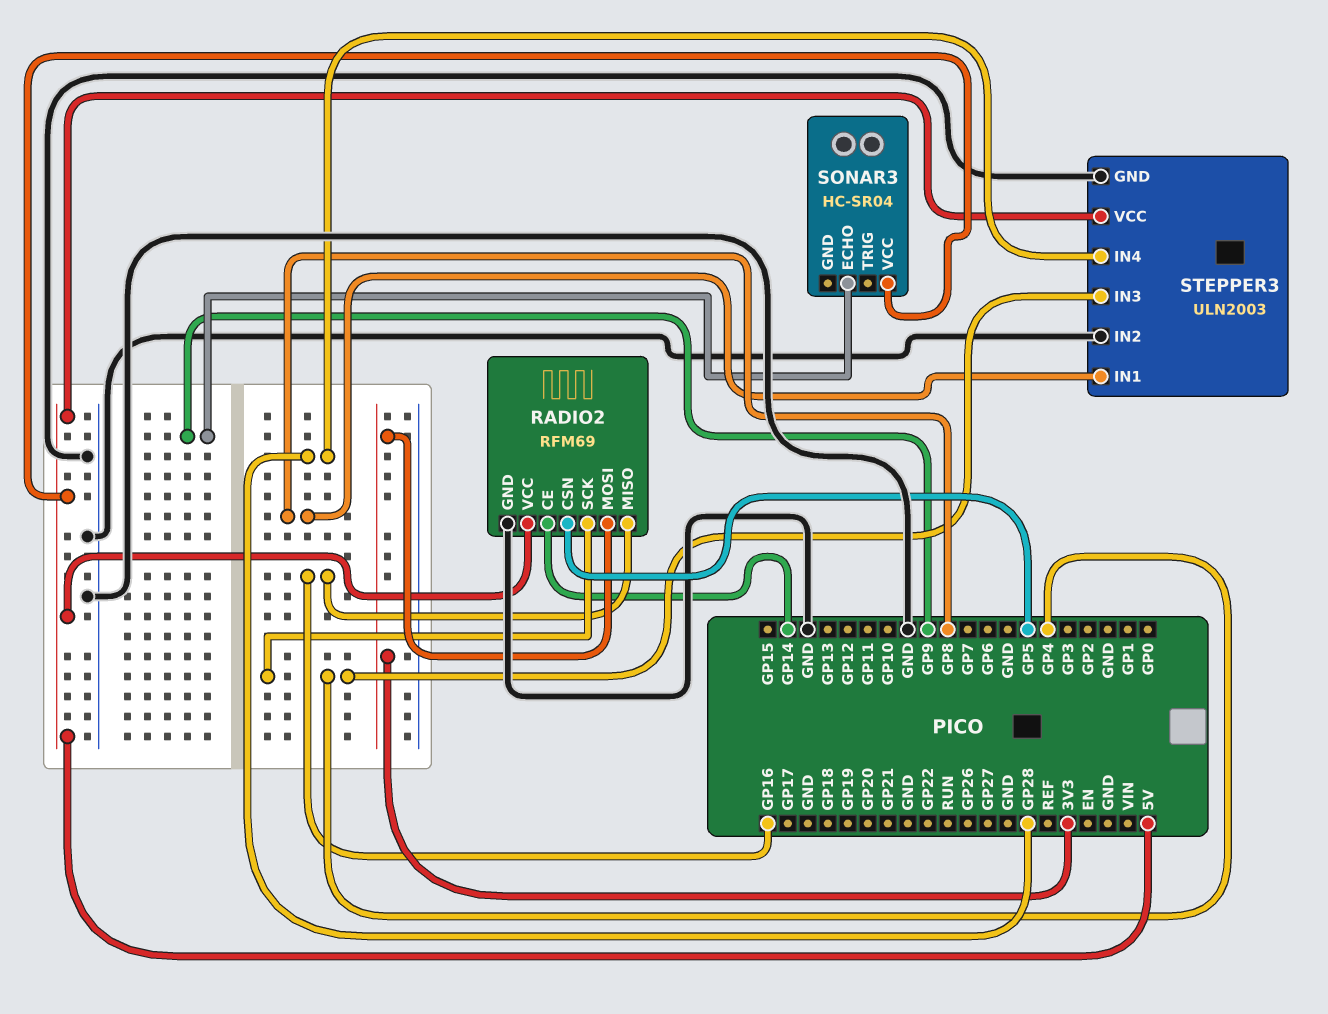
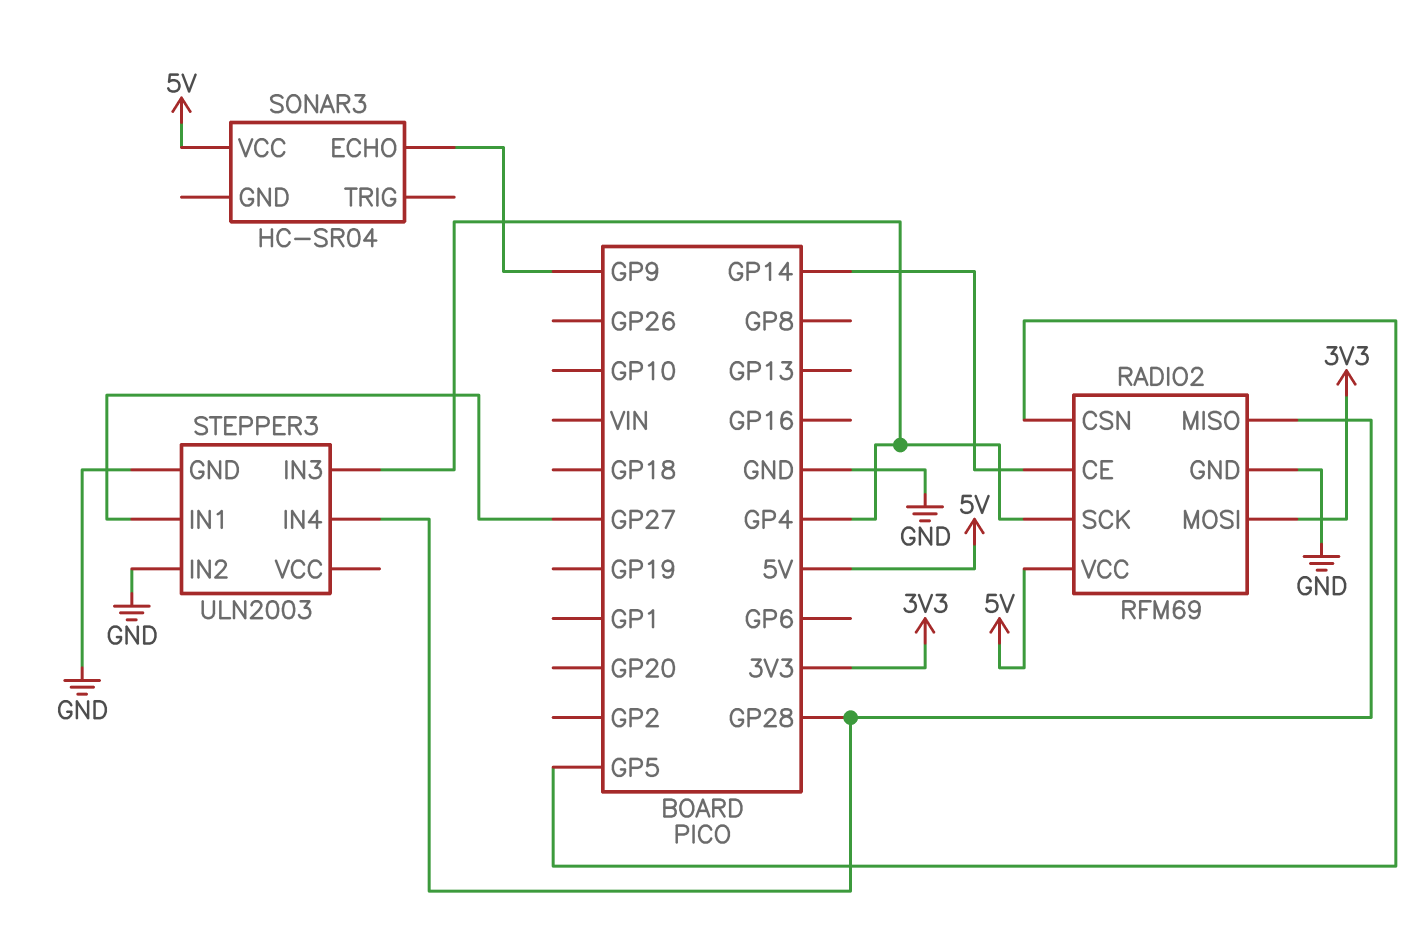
RADIO2 pin MISO: GP16 -> GP28
STEPPER3 pin IN1: GP8 -> GP27
STEPPER3 pin VCC: 5V -> none

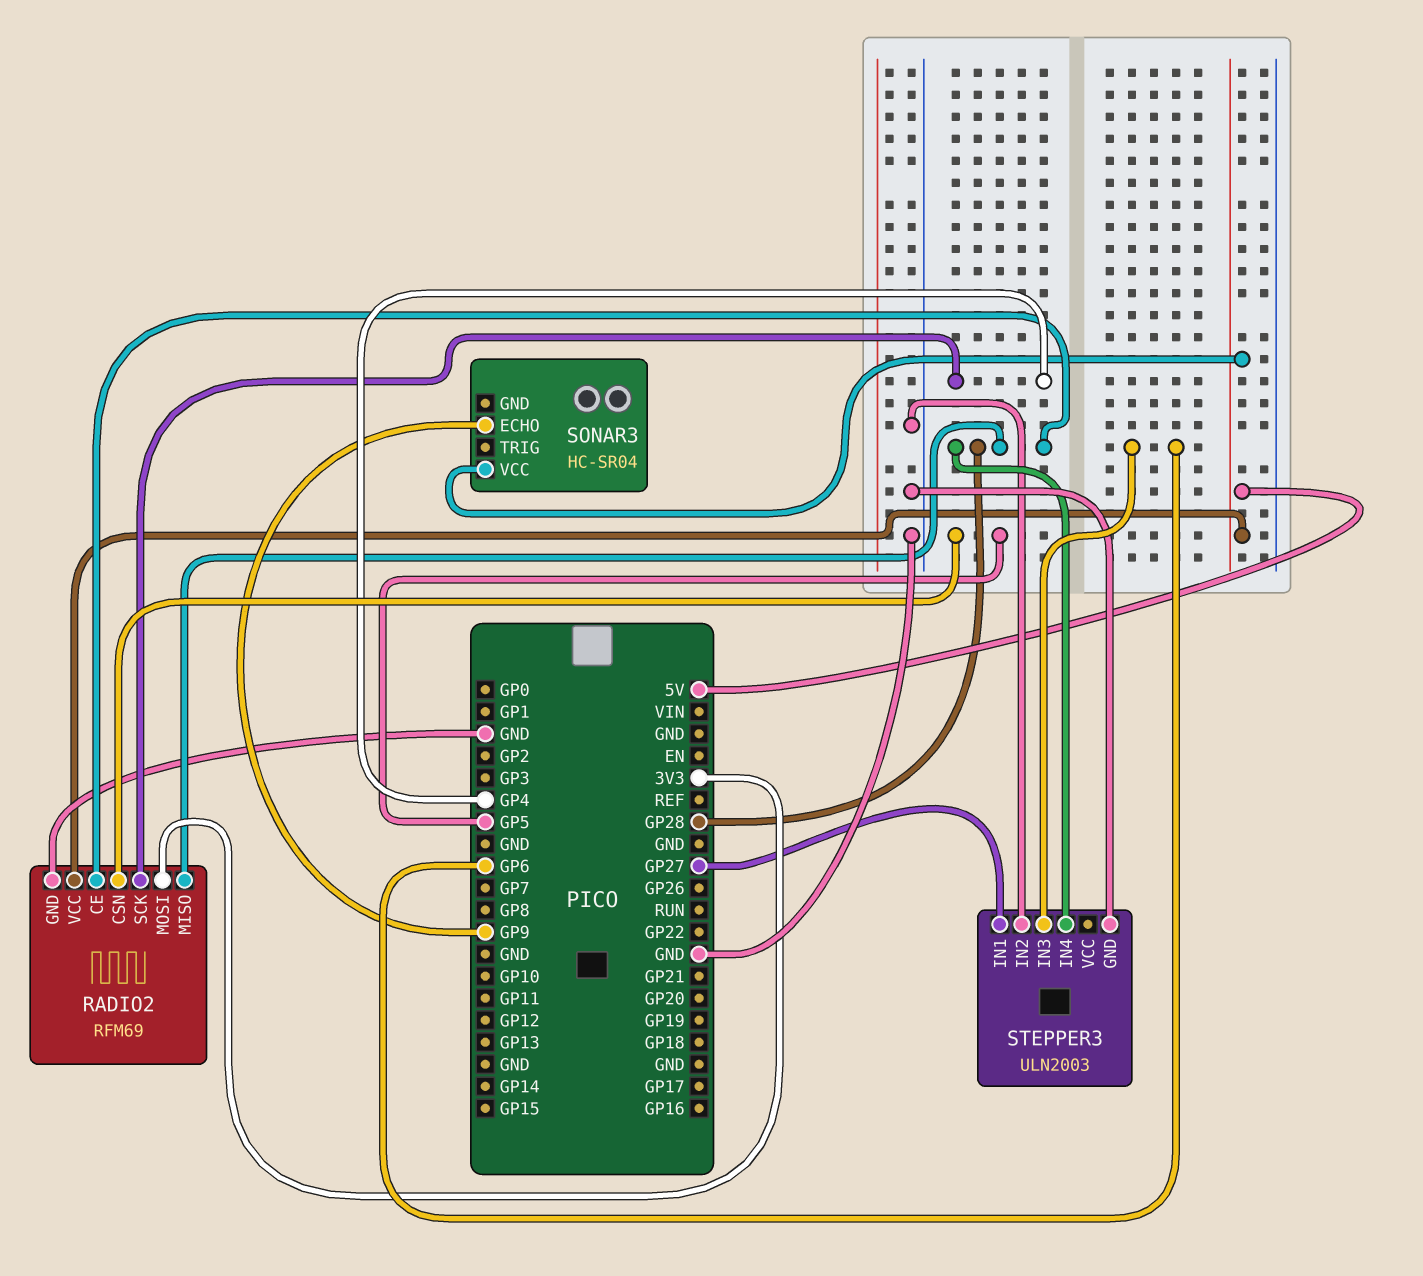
RADIO2 pin CE: GP14 -> GP28
STEPPER3 pin IN3: GP4 -> GP6

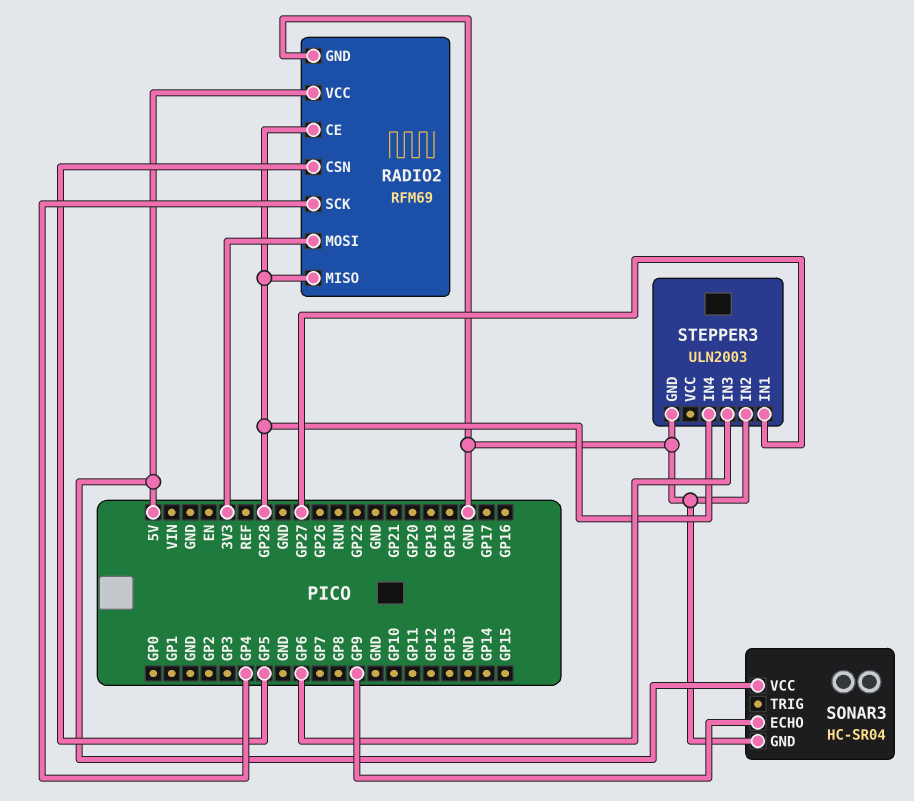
SONAR3 pin GND: none -> GND

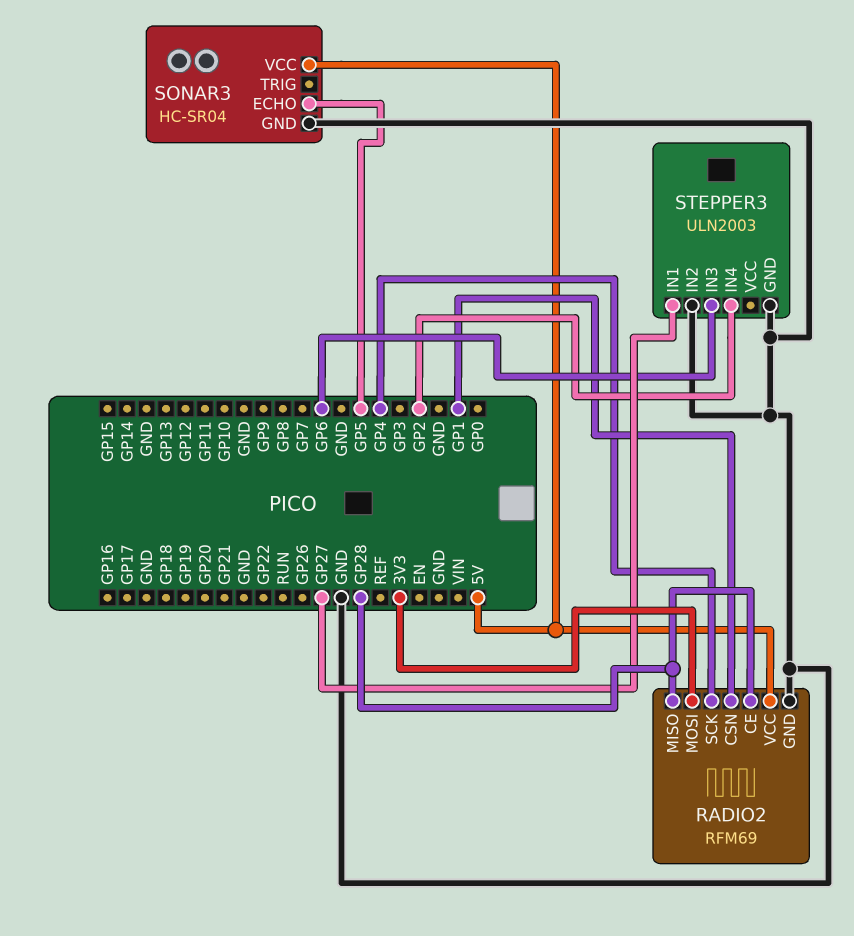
RADIO2 pin CSN: GP5 -> GP1
SONAR3 pin ECHO: GP9 -> GP5
STEPPER3 pin IN4: GP28 -> GP2

